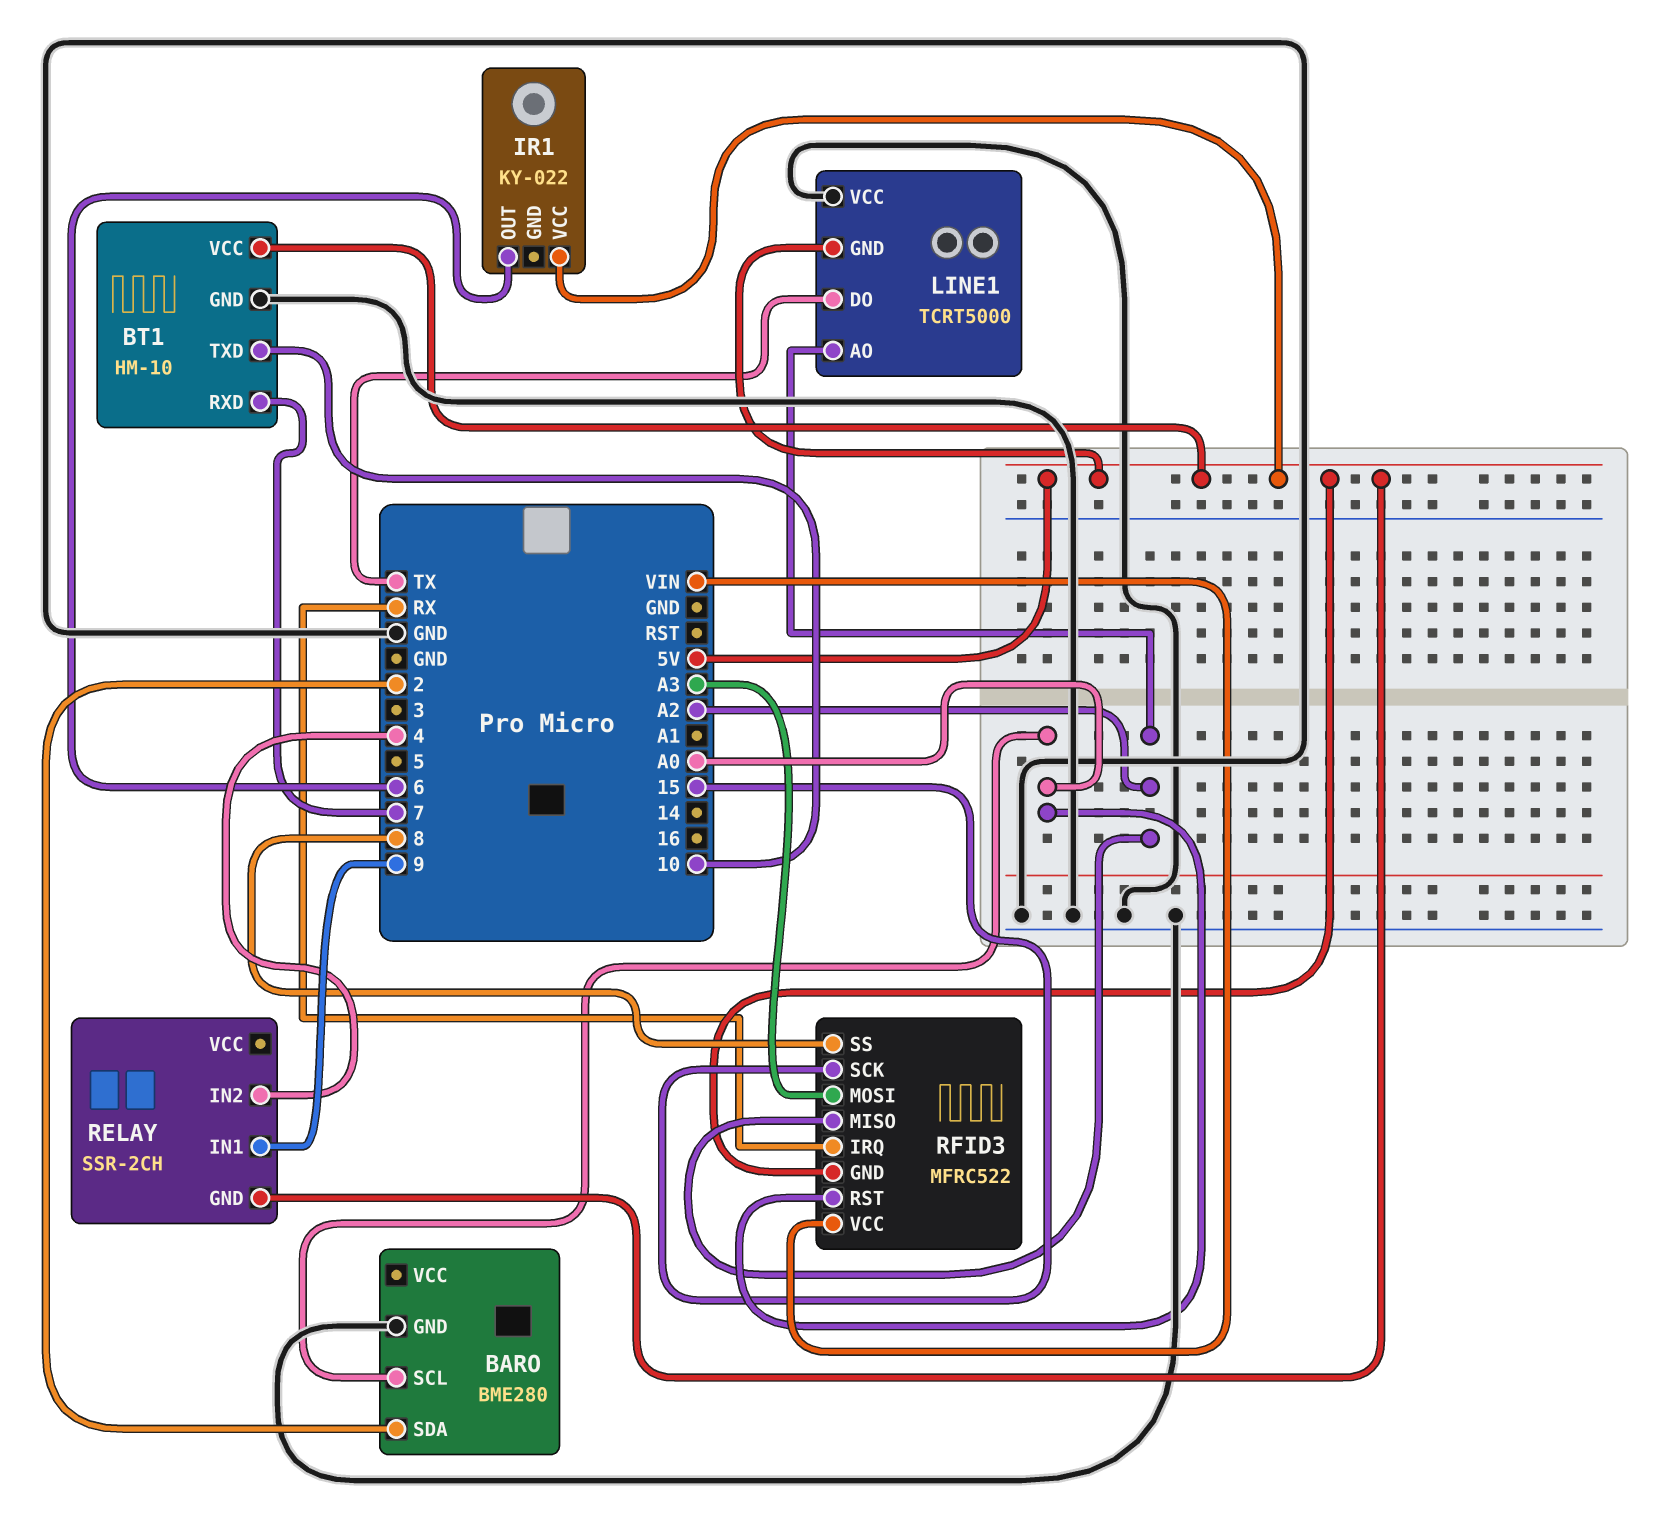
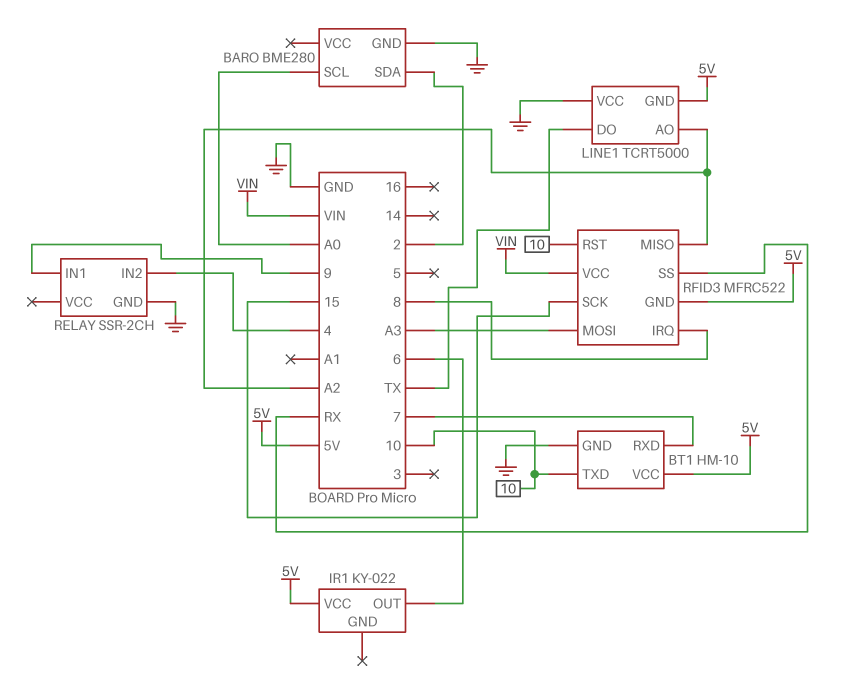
RELAY pin GND: 5V -> GND
RFID3 pin IRQ: RX -> 8
RFID3 pin RST: A0 -> 10
RFID3 pin SS: 8 -> RX

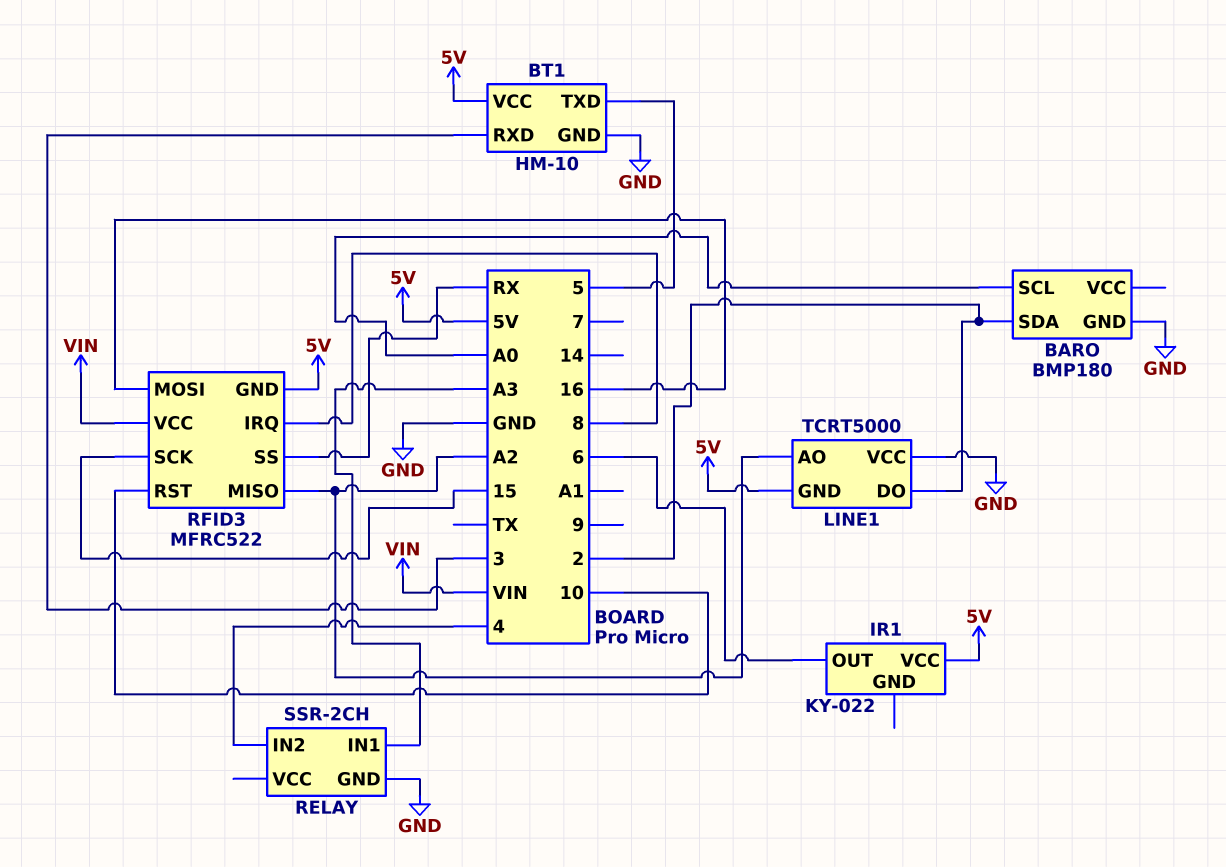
BARO: BME280 -> BMP180
BT1 pin RXD: 7 -> 3
BT1 pin TXD: 10 -> 5
LINE1 pin DO: TX -> 2
RELAY pin IN1: 9 -> A3
RFID3 pin MOSI: A3 -> 16

